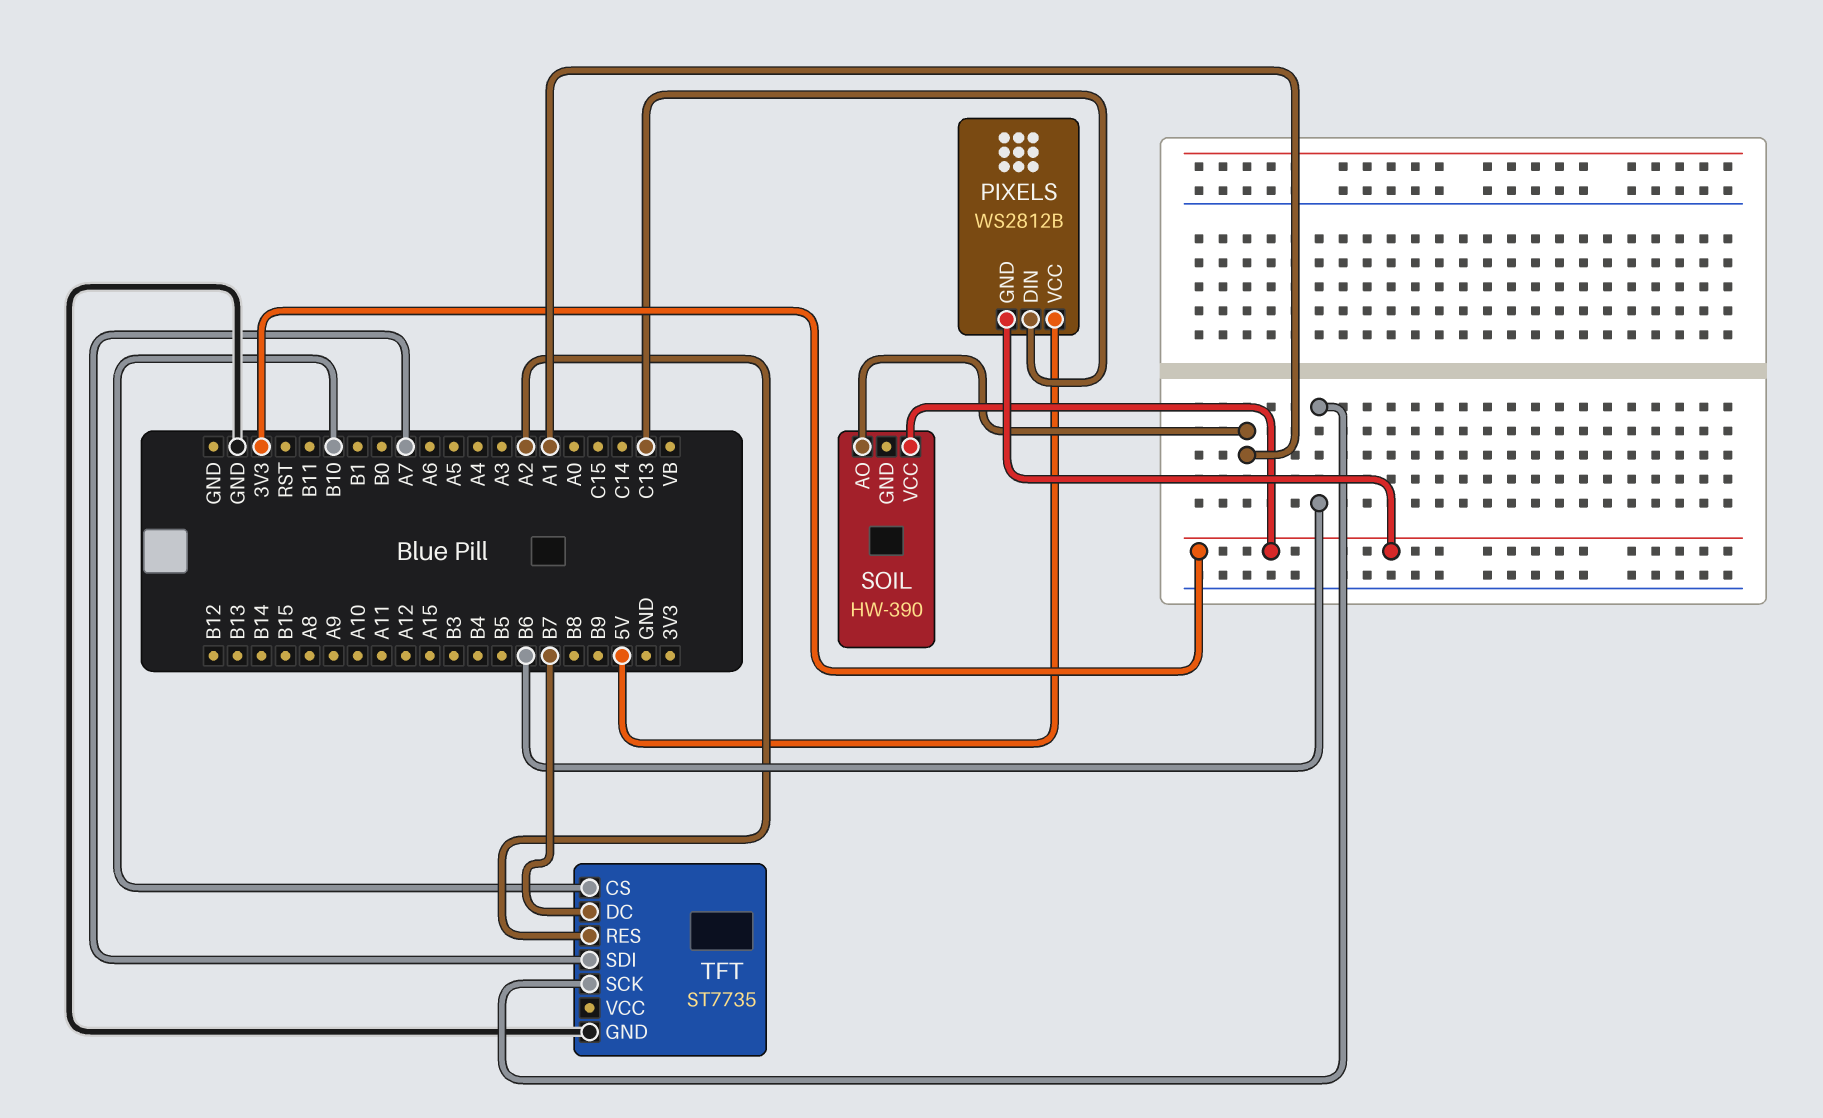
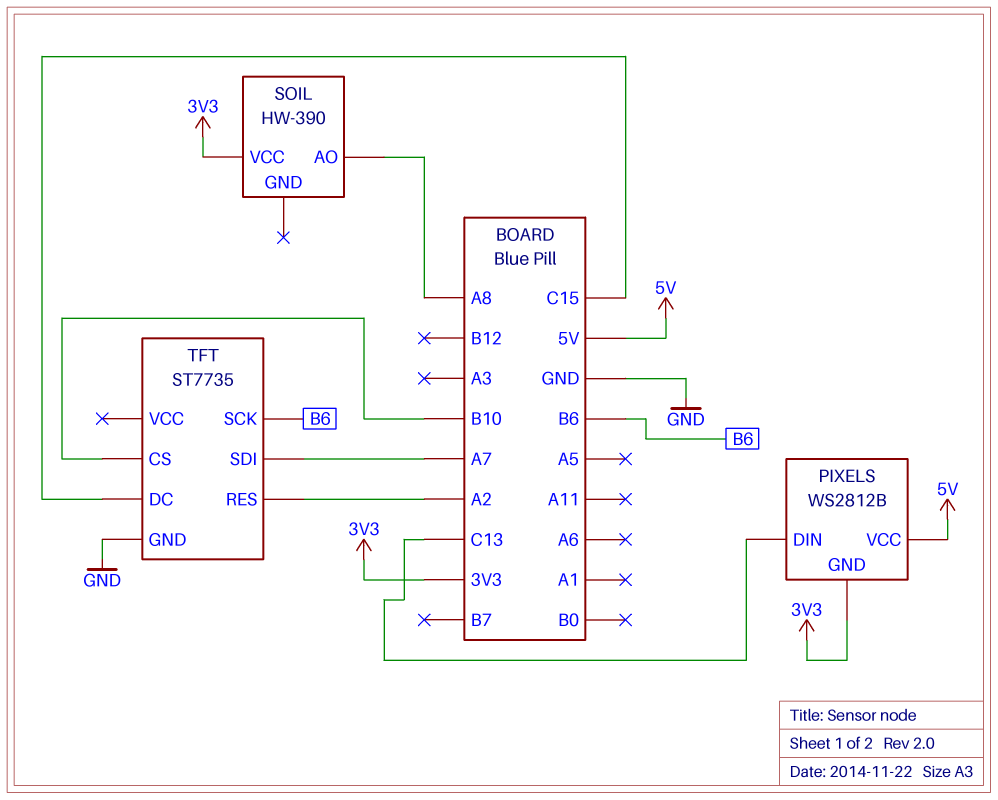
SOIL pin AO: A1 -> A8
TFT pin DC: B7 -> C15

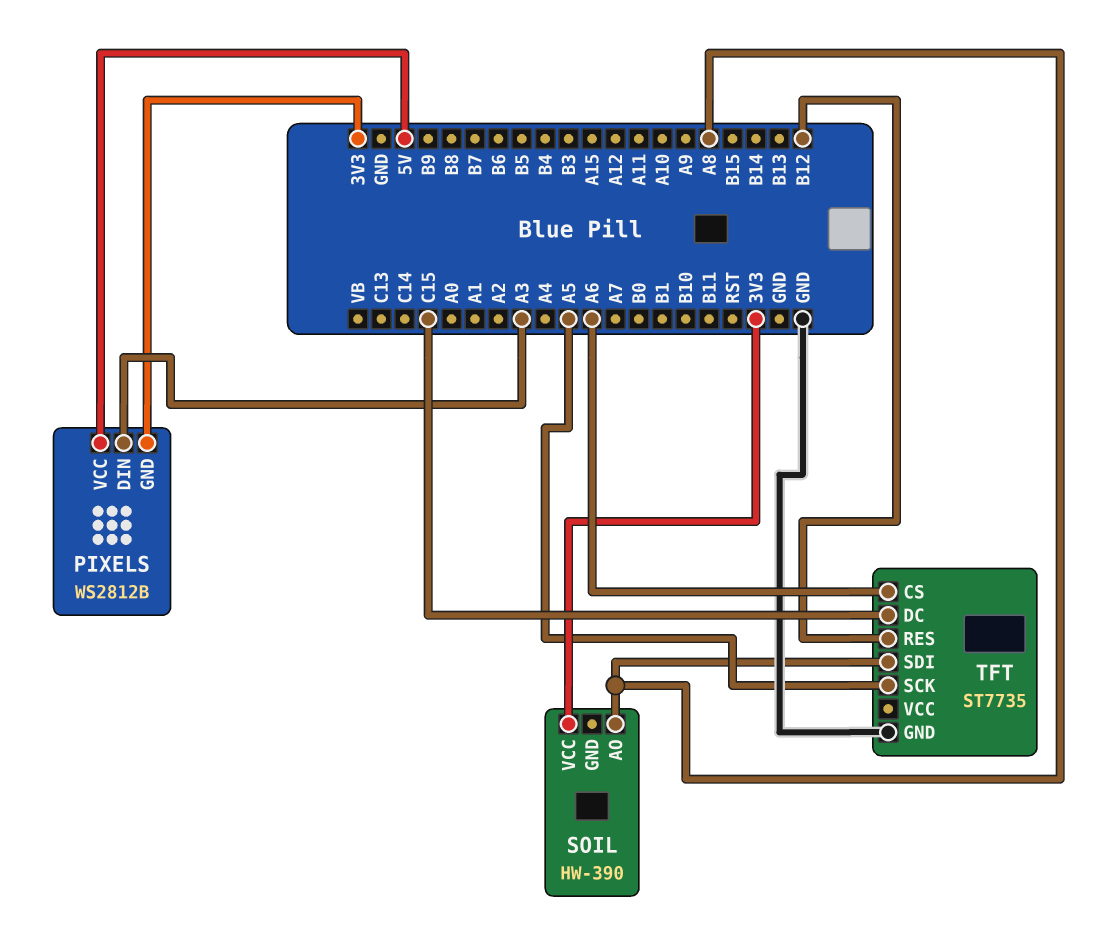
PIXELS pin DIN: C13 -> A3
TFT pin CS: B10 -> A6
TFT pin RES: A2 -> B12
TFT pin SCK: B6 -> A5
TFT pin SDI: A7 -> A8

